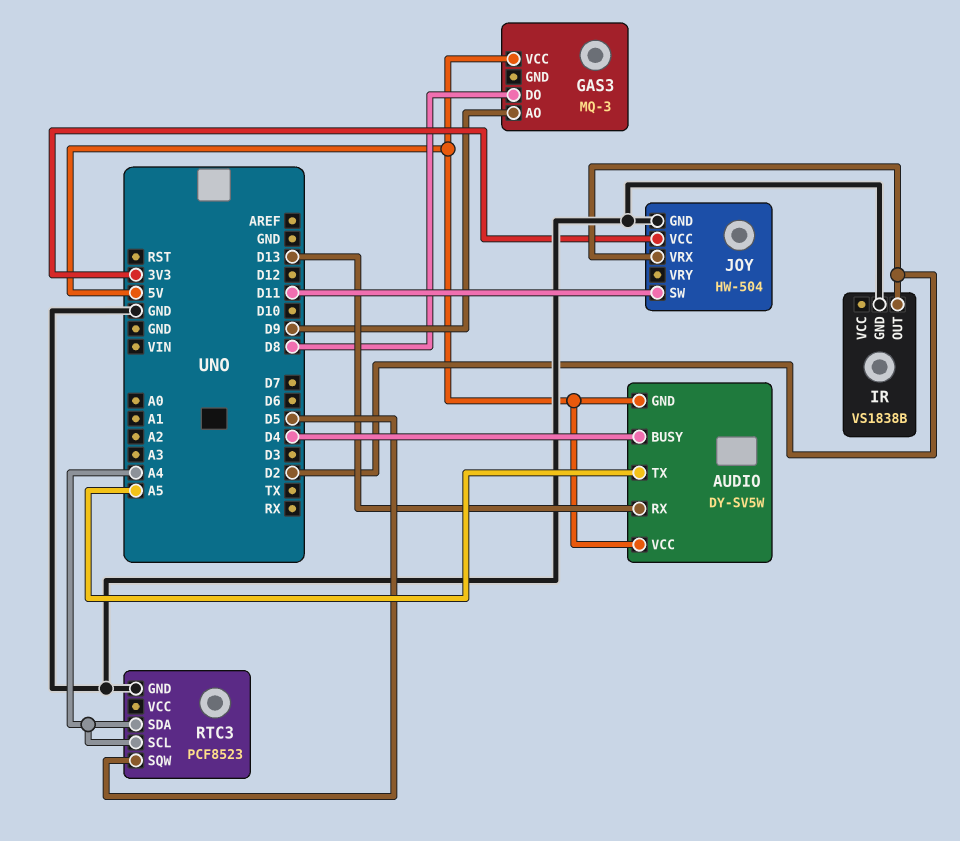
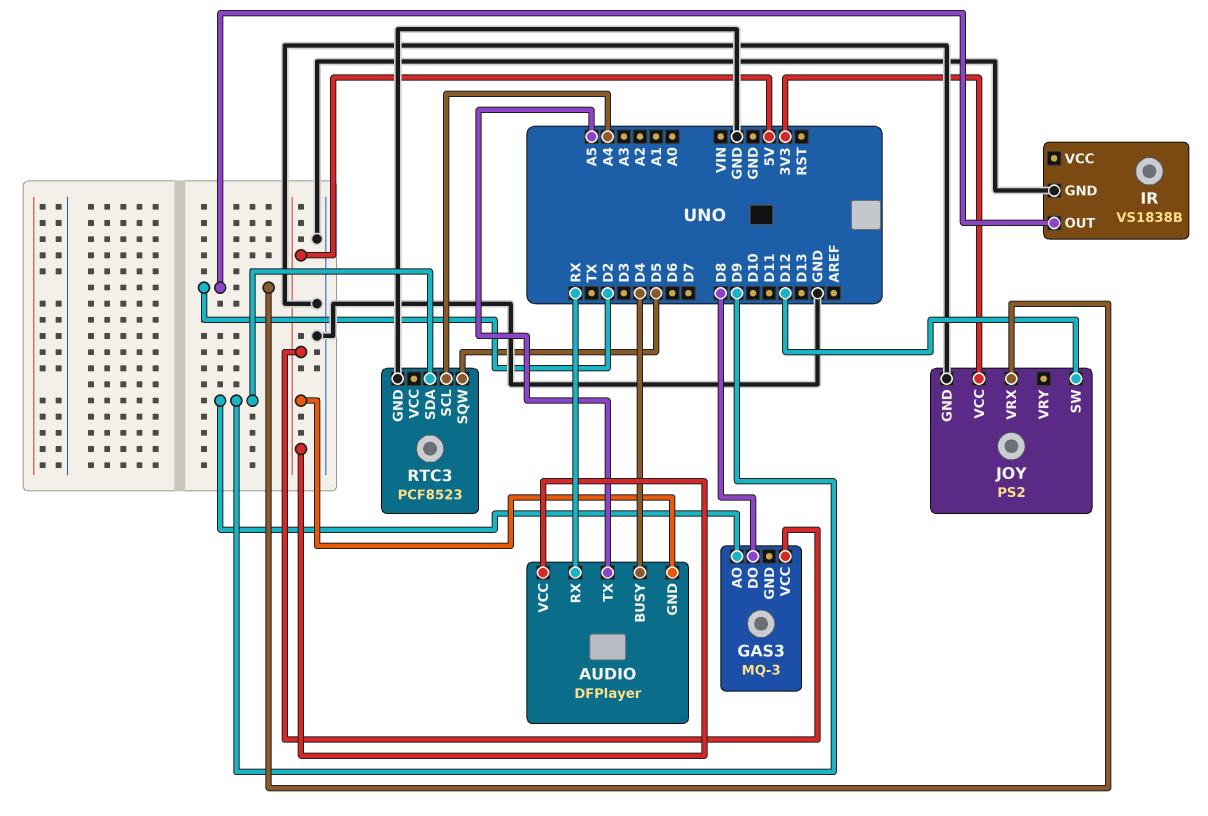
AUDIO: DY-SV5W -> DFPlayer
AUDIO pin RX: D13 -> RX
JOY: HW-504 -> PS2
JOY pin SW: D11 -> D12
RTC3 pin SDA: A4 -> D9

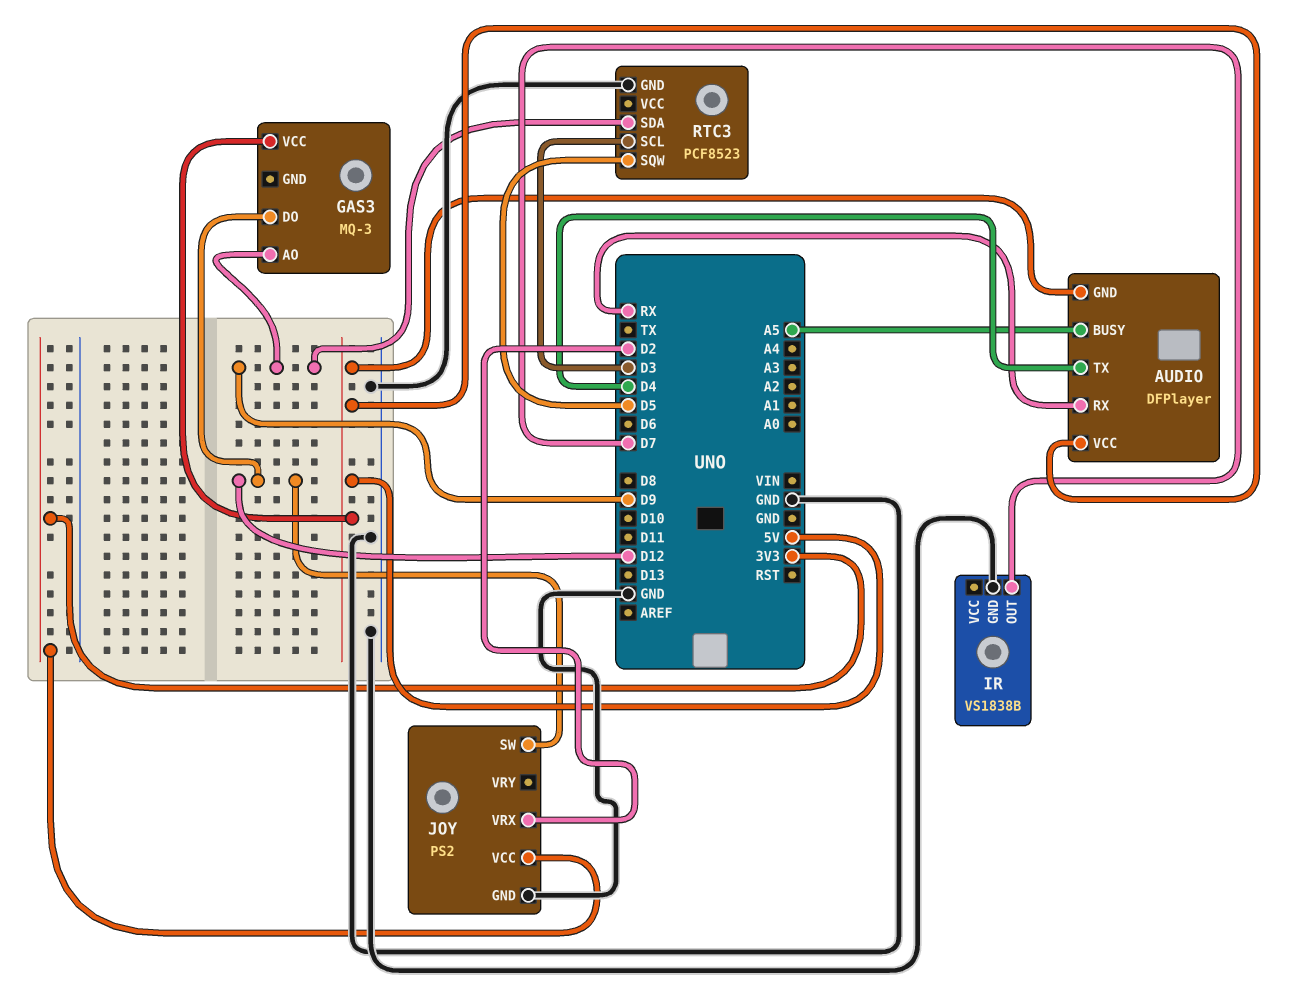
AUDIO pin BUSY: D4 -> A5
AUDIO pin TX: A5 -> D4
GAS3 pin DO: D8 -> D12
IR pin OUT: D2 -> D7
RTC3 pin SCL: A4 -> D3

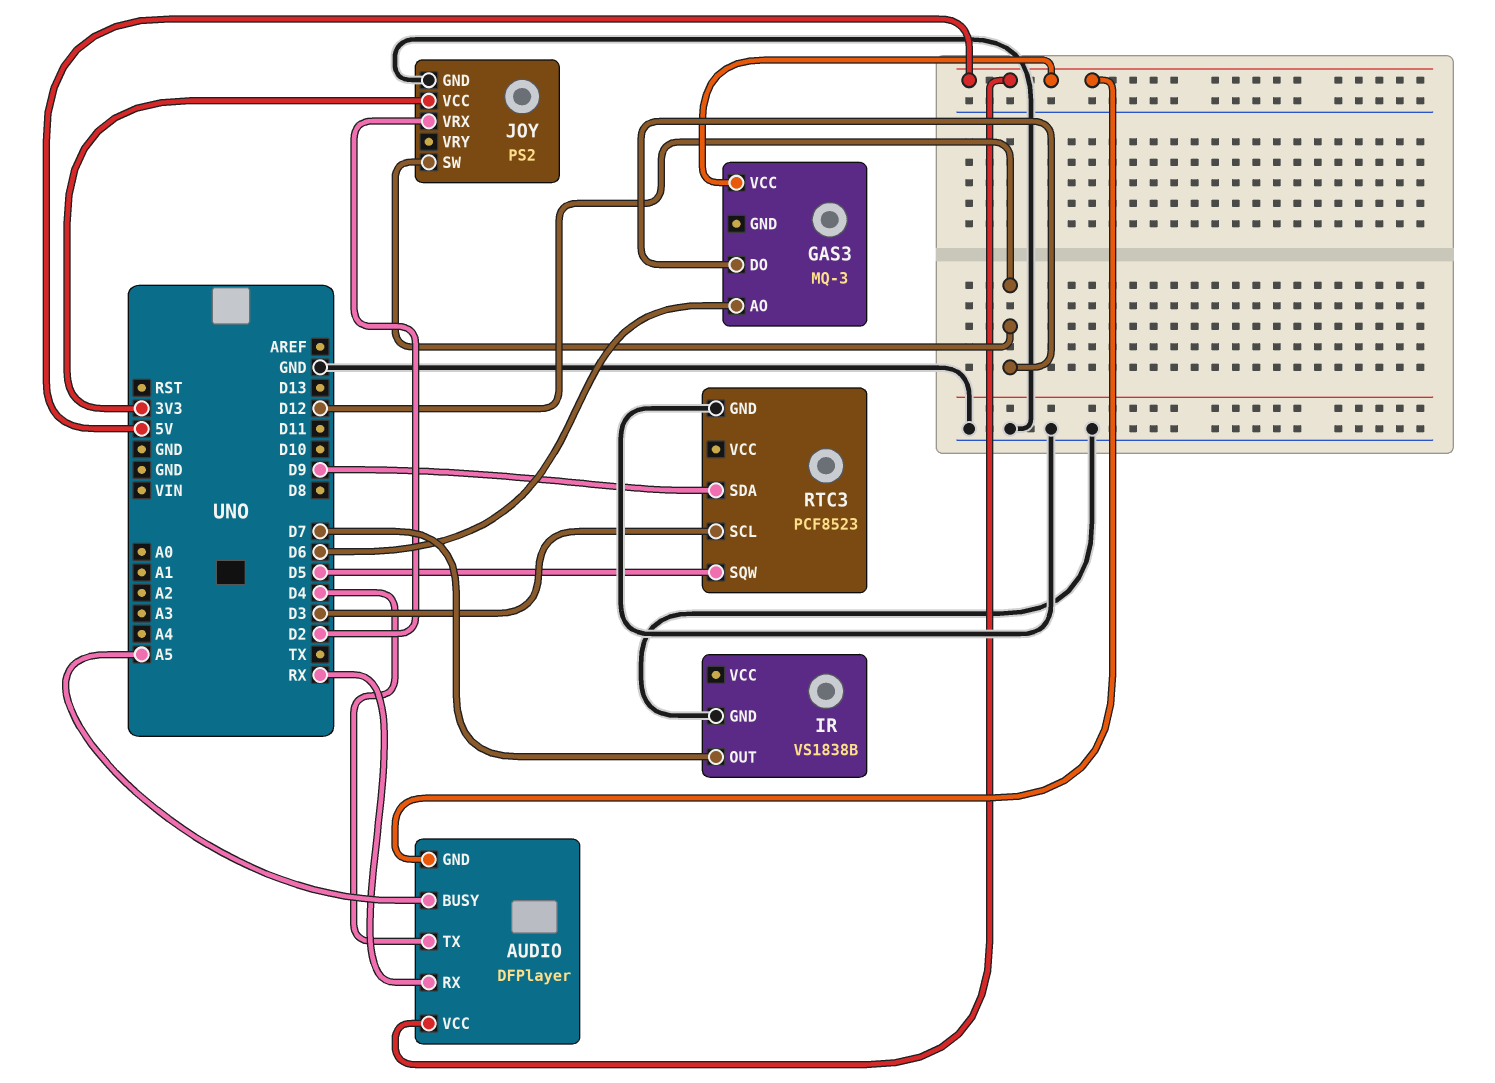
GAS3 pin AO: D9 -> D6

